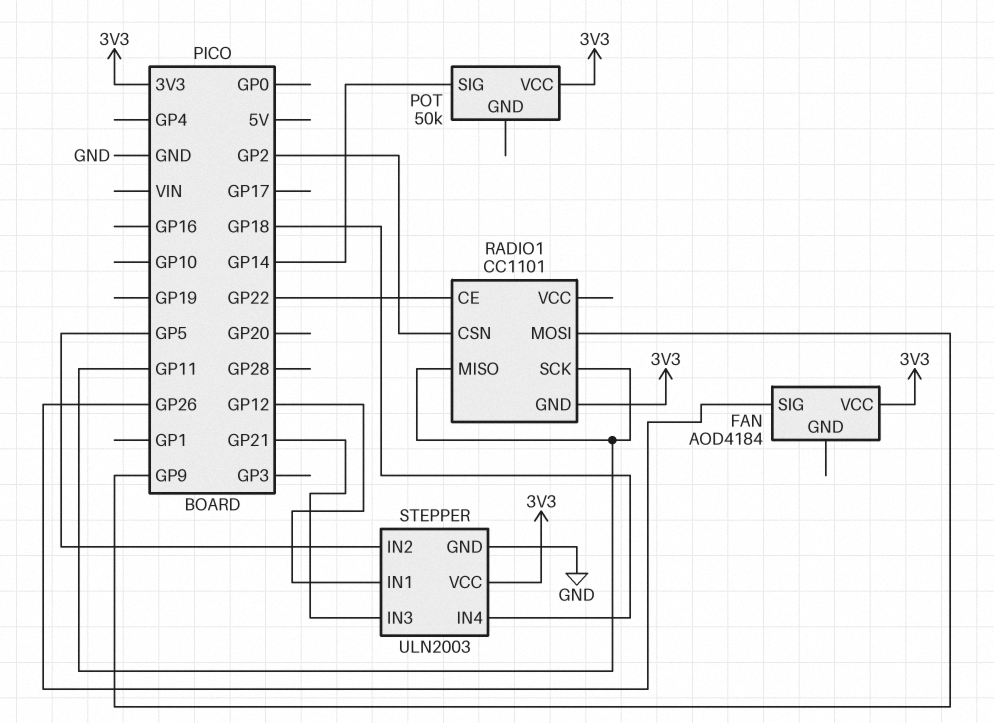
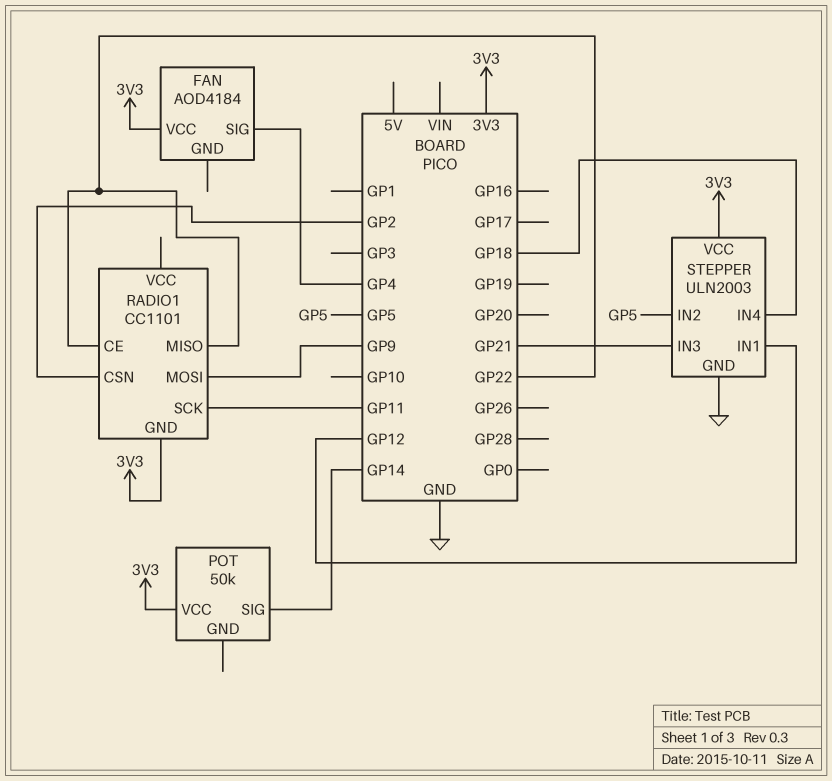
FAN pin SIG: GP26 -> GP4
RADIO1 pin MISO: GP11 -> GP22

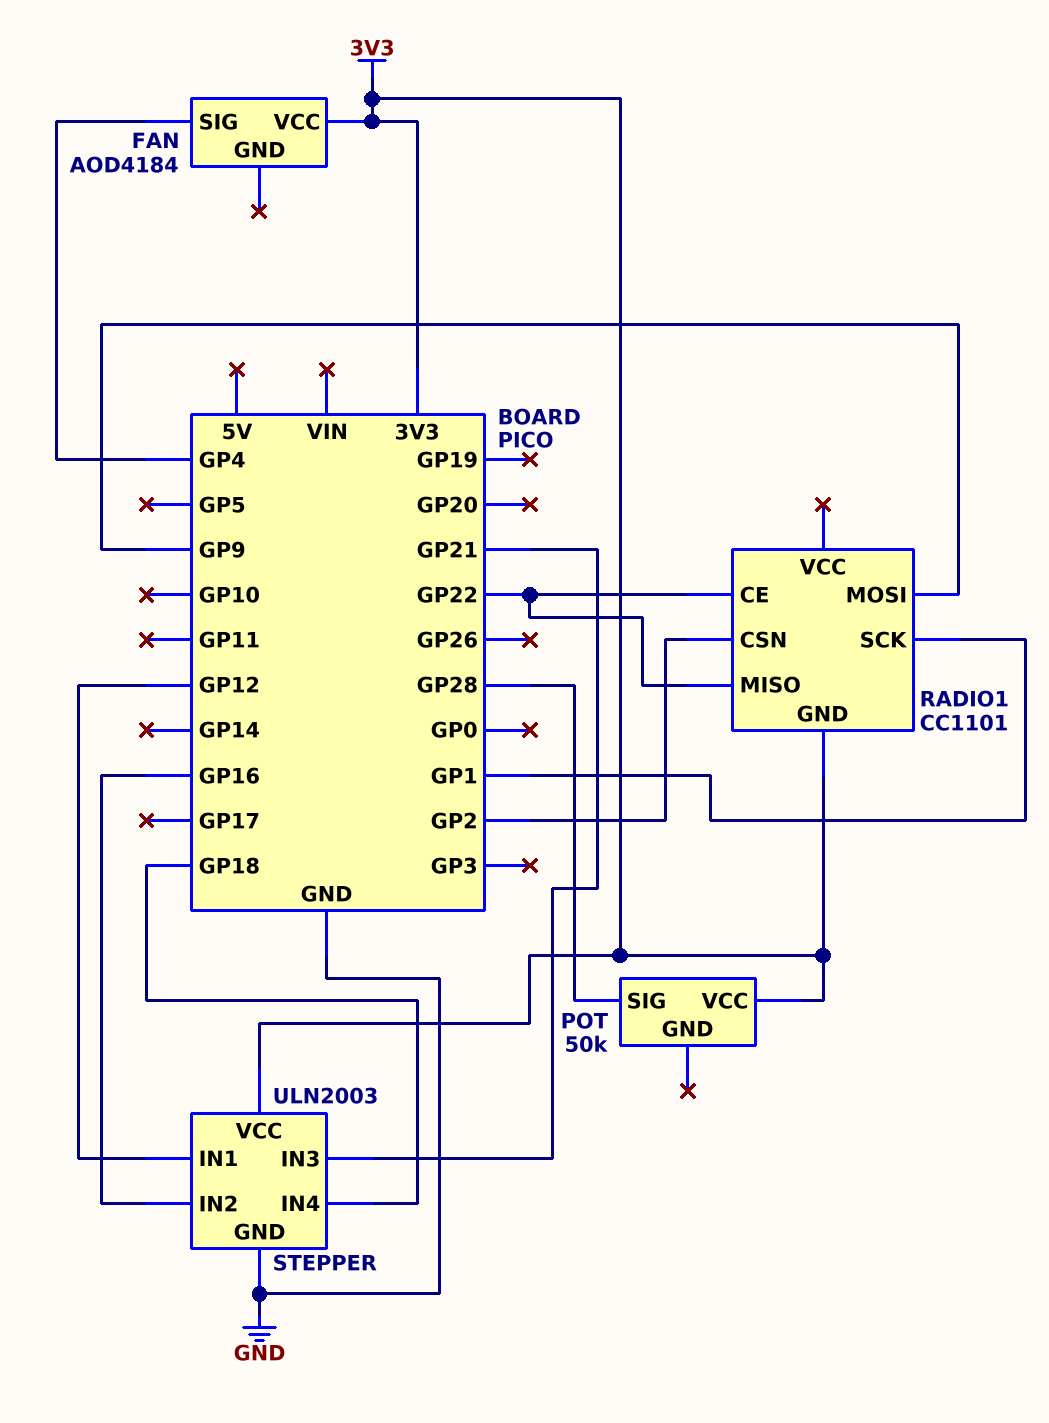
POT pin SIG: GP14 -> GP28
RADIO1 pin SCK: GP11 -> GP1
STEPPER pin IN2: GP5 -> GP16

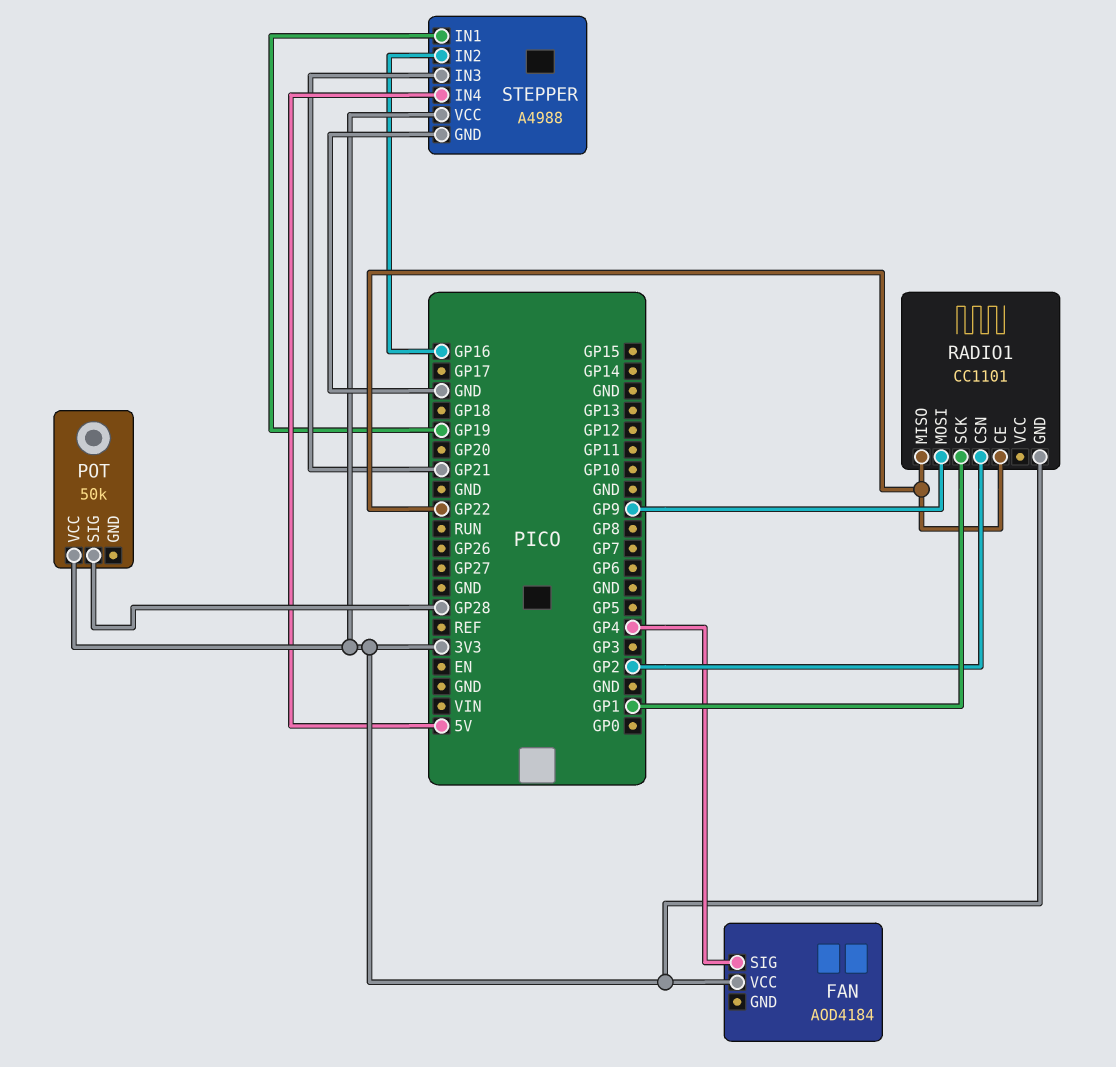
STEPPER: ULN2003 -> A4988
STEPPER pin IN1: GP12 -> GP19
STEPPER pin IN4: GP18 -> 5V

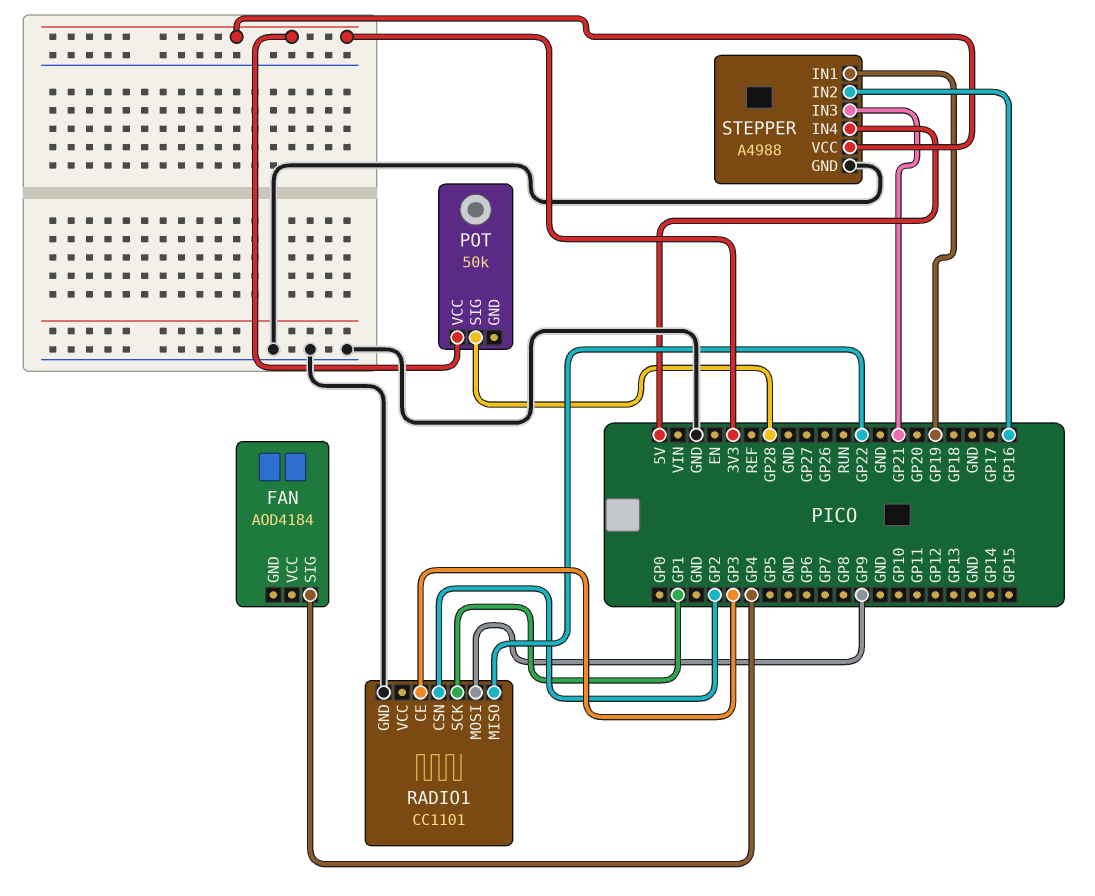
FAN pin VCC: 3V3 -> none
RADIO1 pin CE: GP22 -> GP3
RADIO1 pin GND: 3V3 -> GND

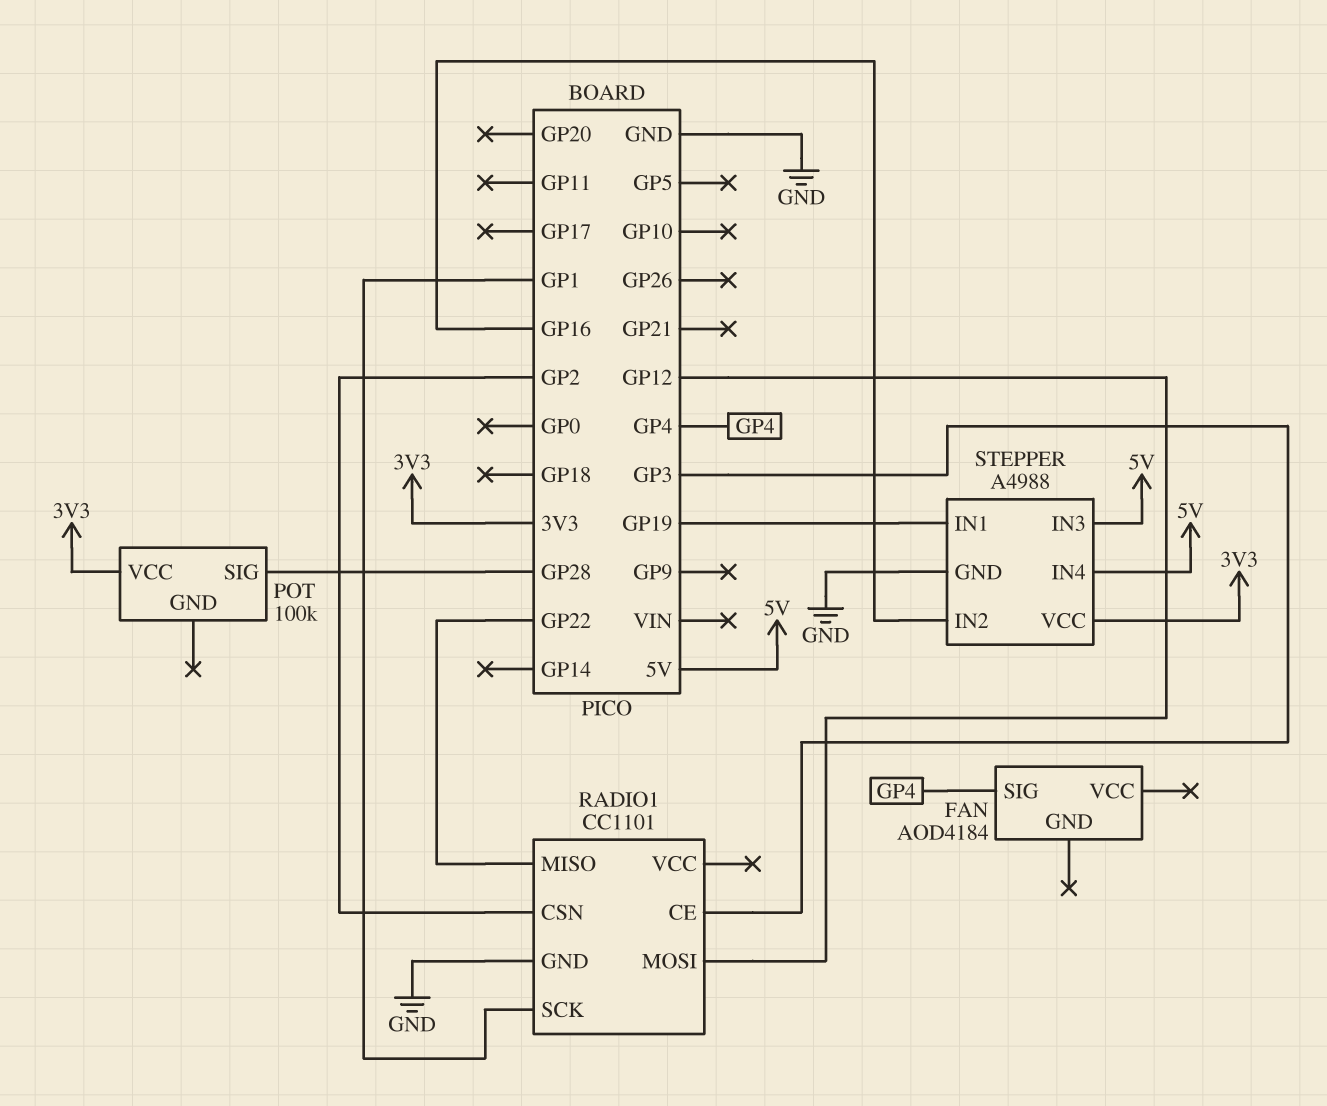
POT: 50k -> 100k
RADIO1 pin MOSI: GP9 -> GP12
STEPPER pin IN3: GP21 -> 5V

